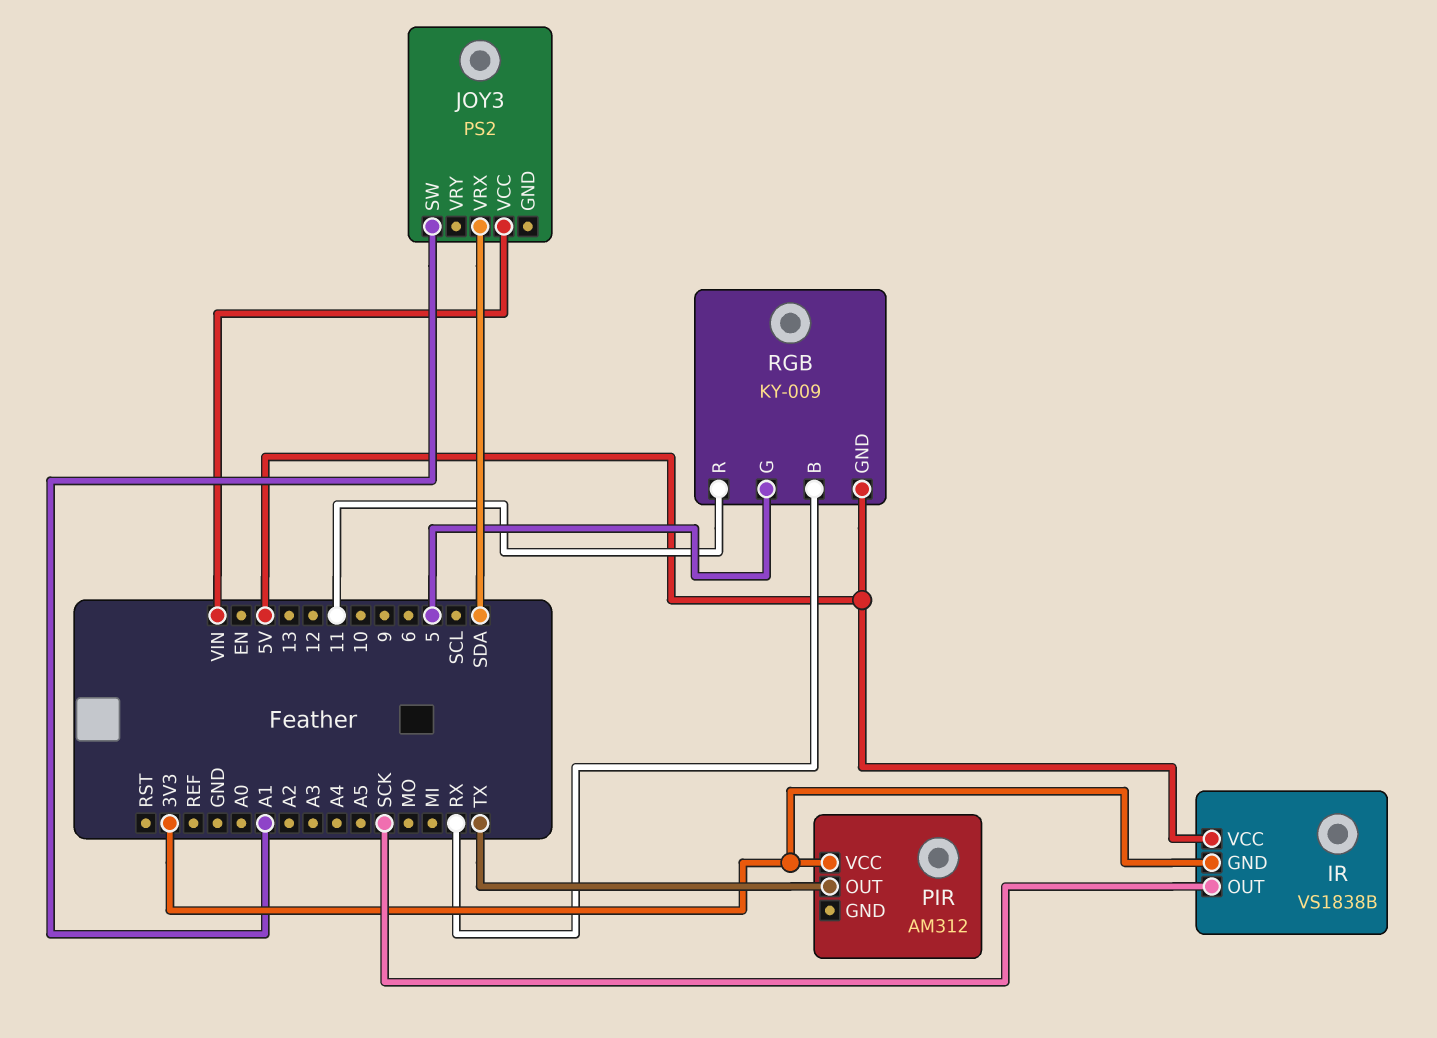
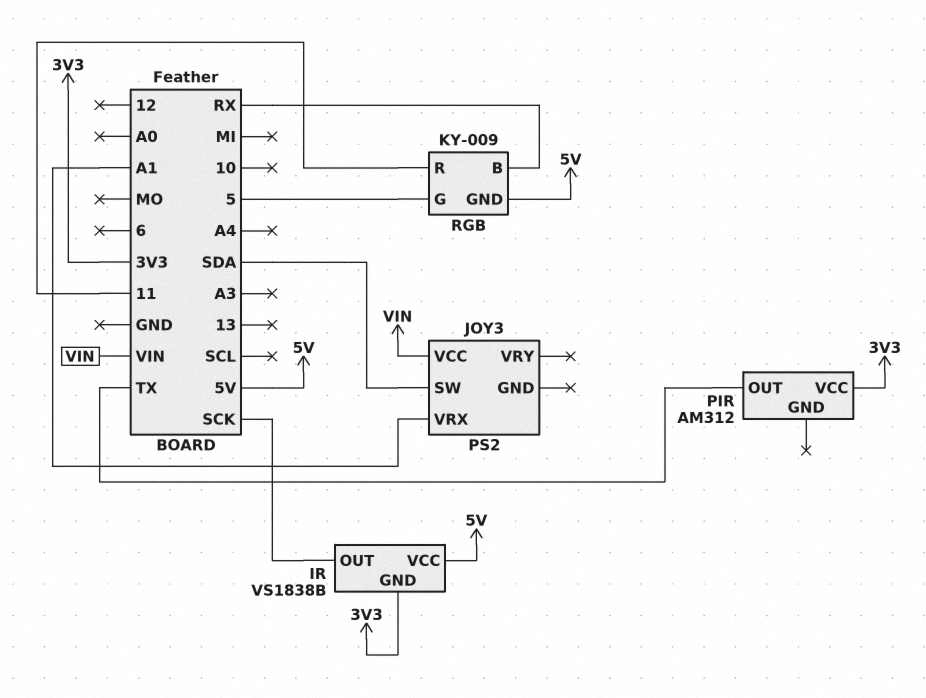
JOY3 pin SW: A1 -> SDA
JOY3 pin VRX: SDA -> A1

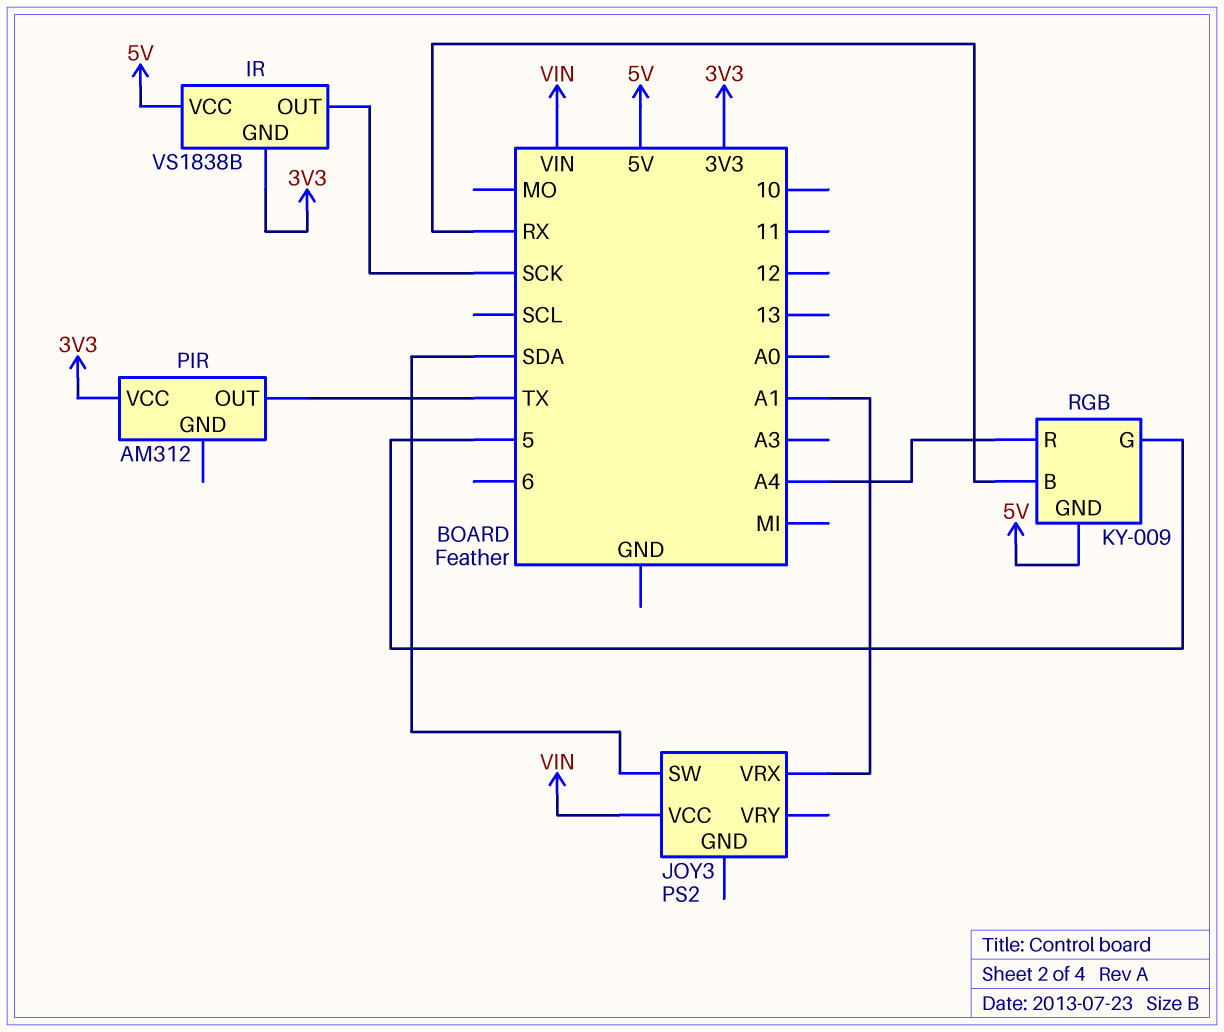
RGB pin R: 11 -> A4

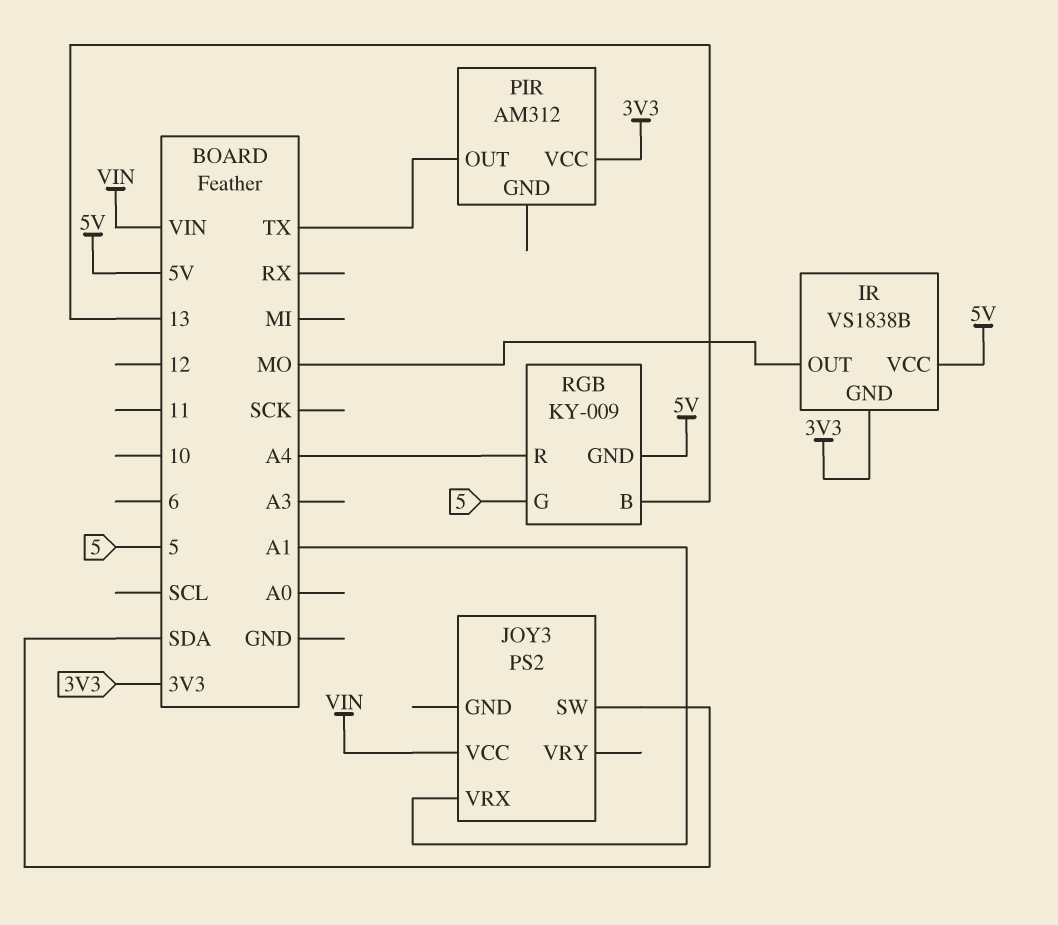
IR pin OUT: SCK -> MO
RGB pin B: RX -> 13

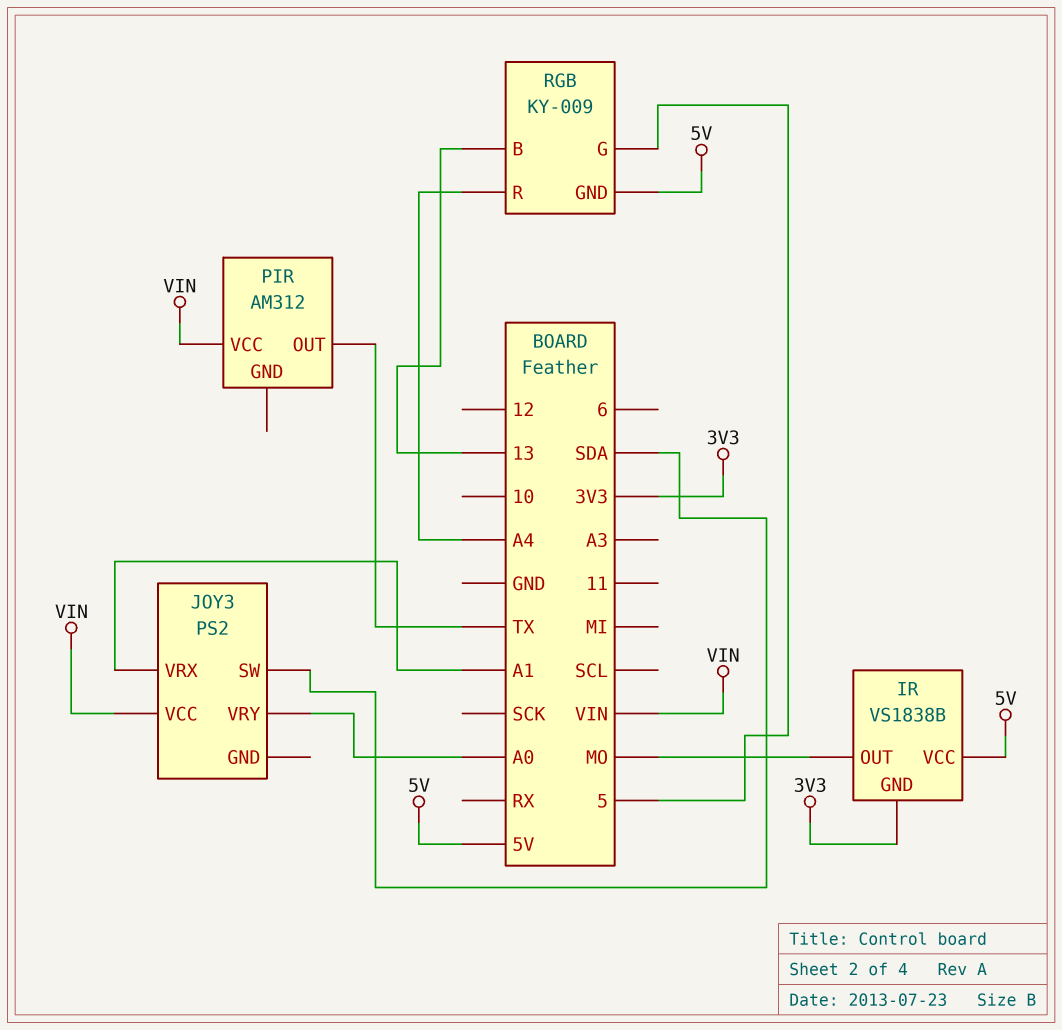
JOY3 pin VRY: none -> A0
PIR pin VCC: 3V3 -> VIN

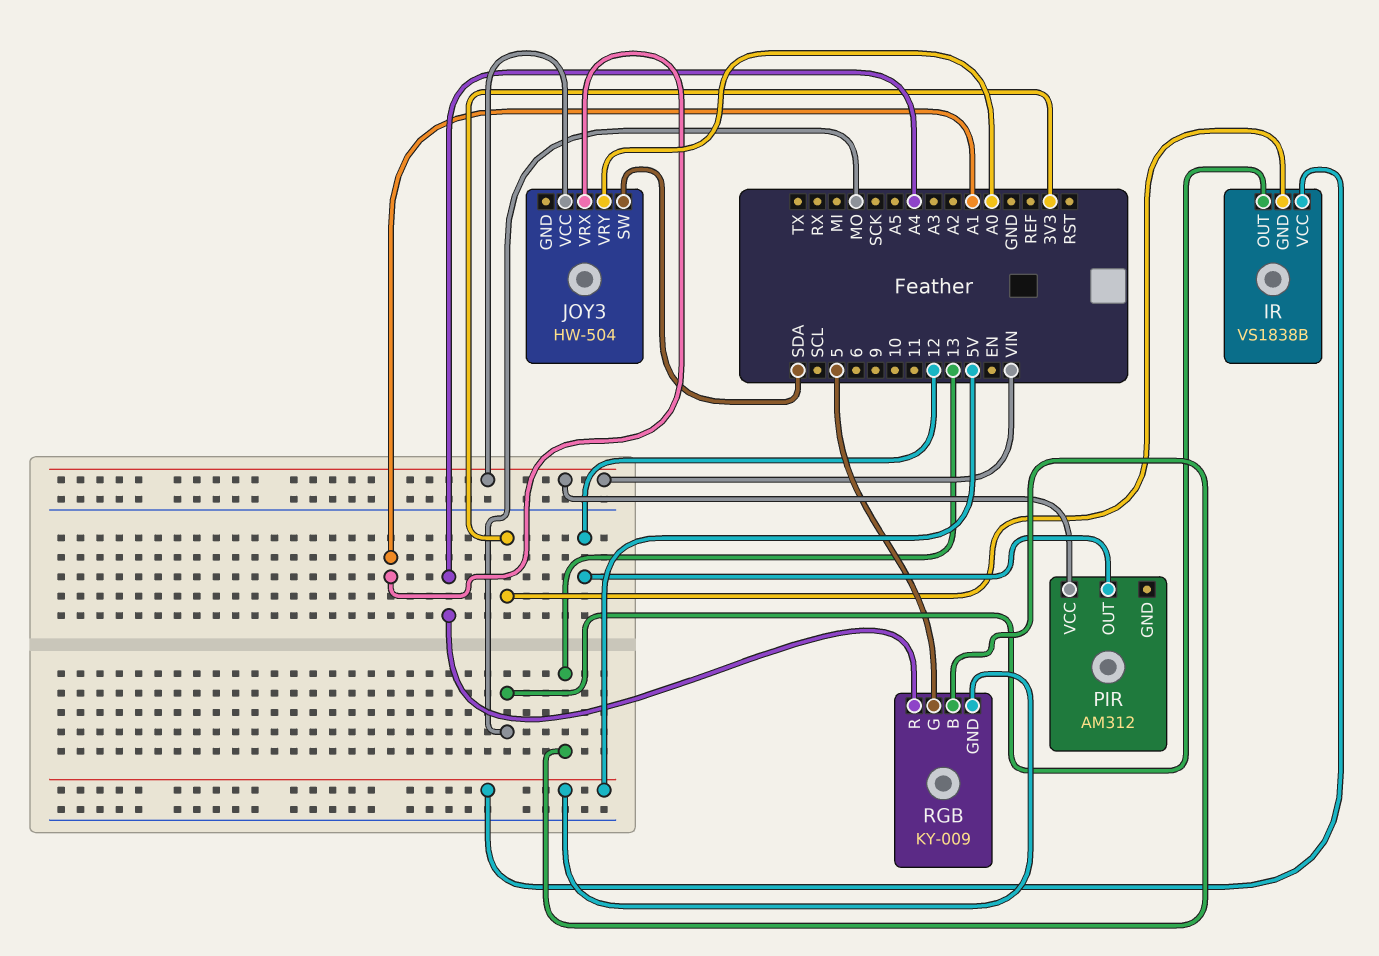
JOY3: PS2 -> HW-504
PIR pin OUT: TX -> 12

